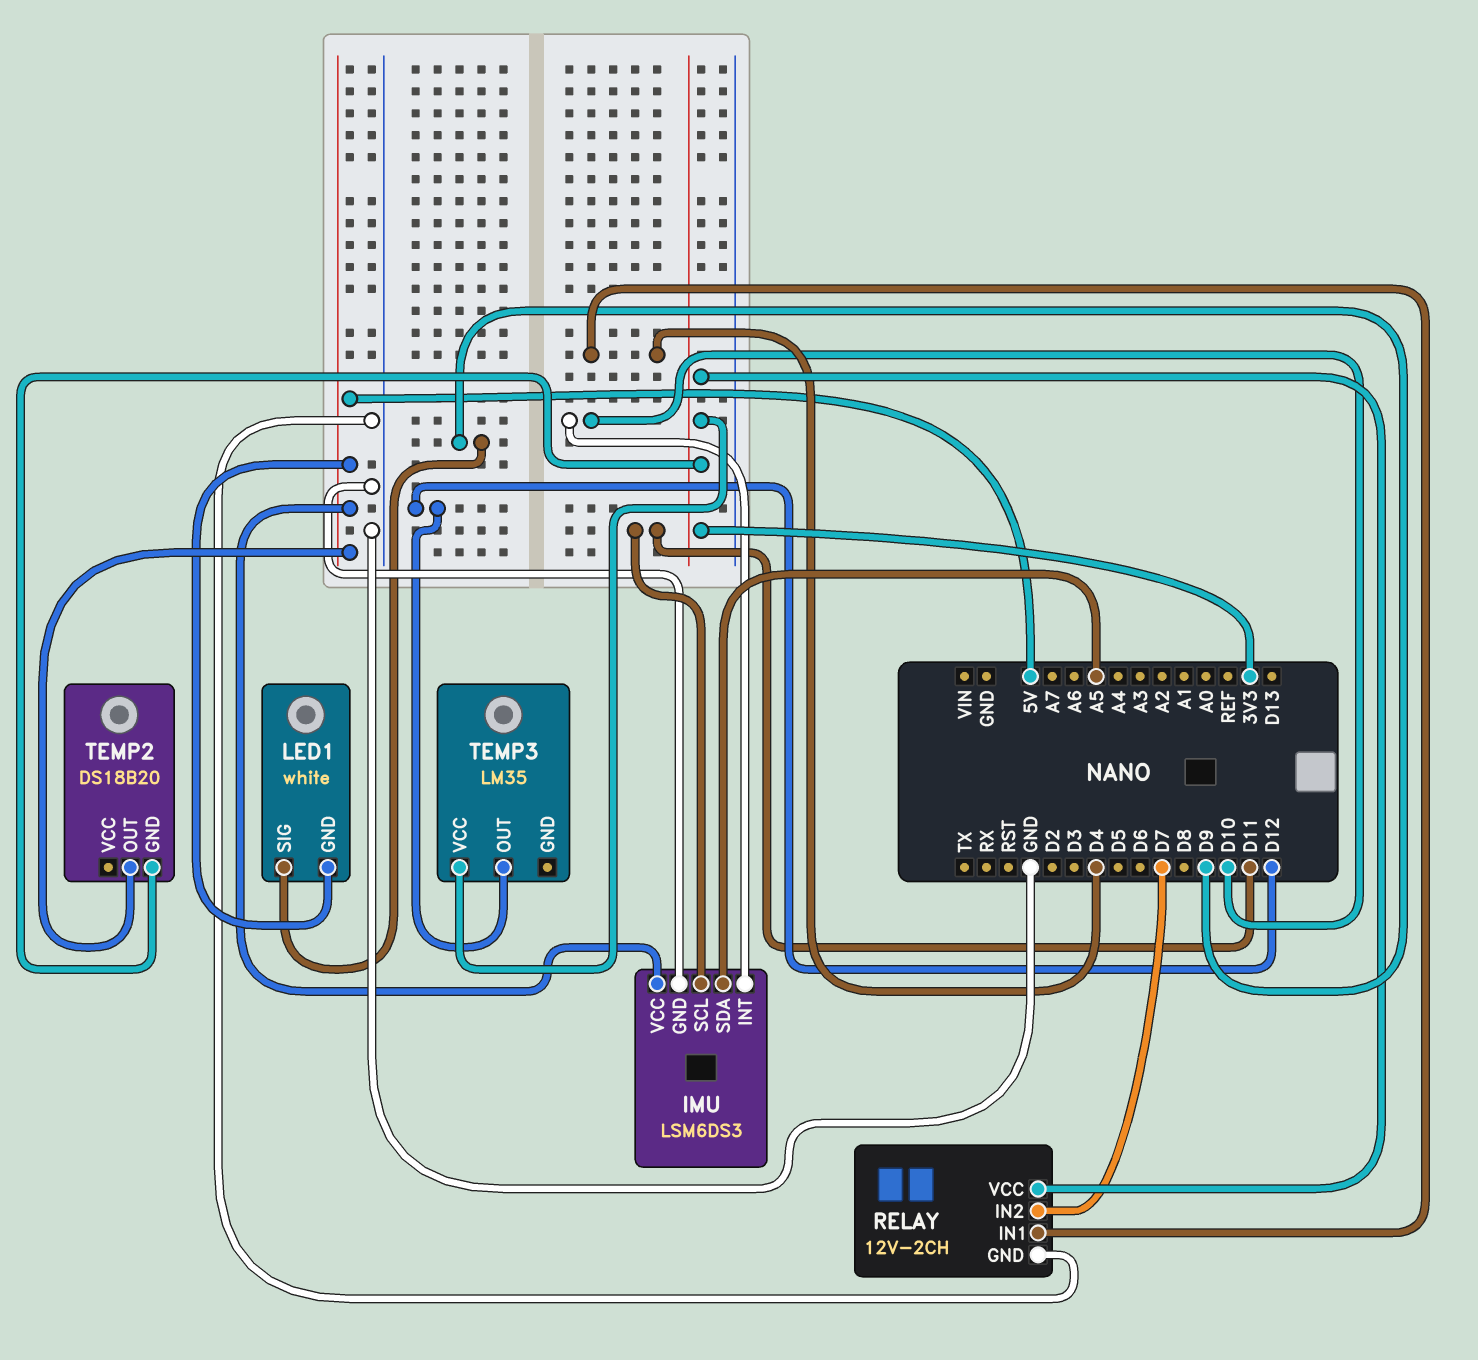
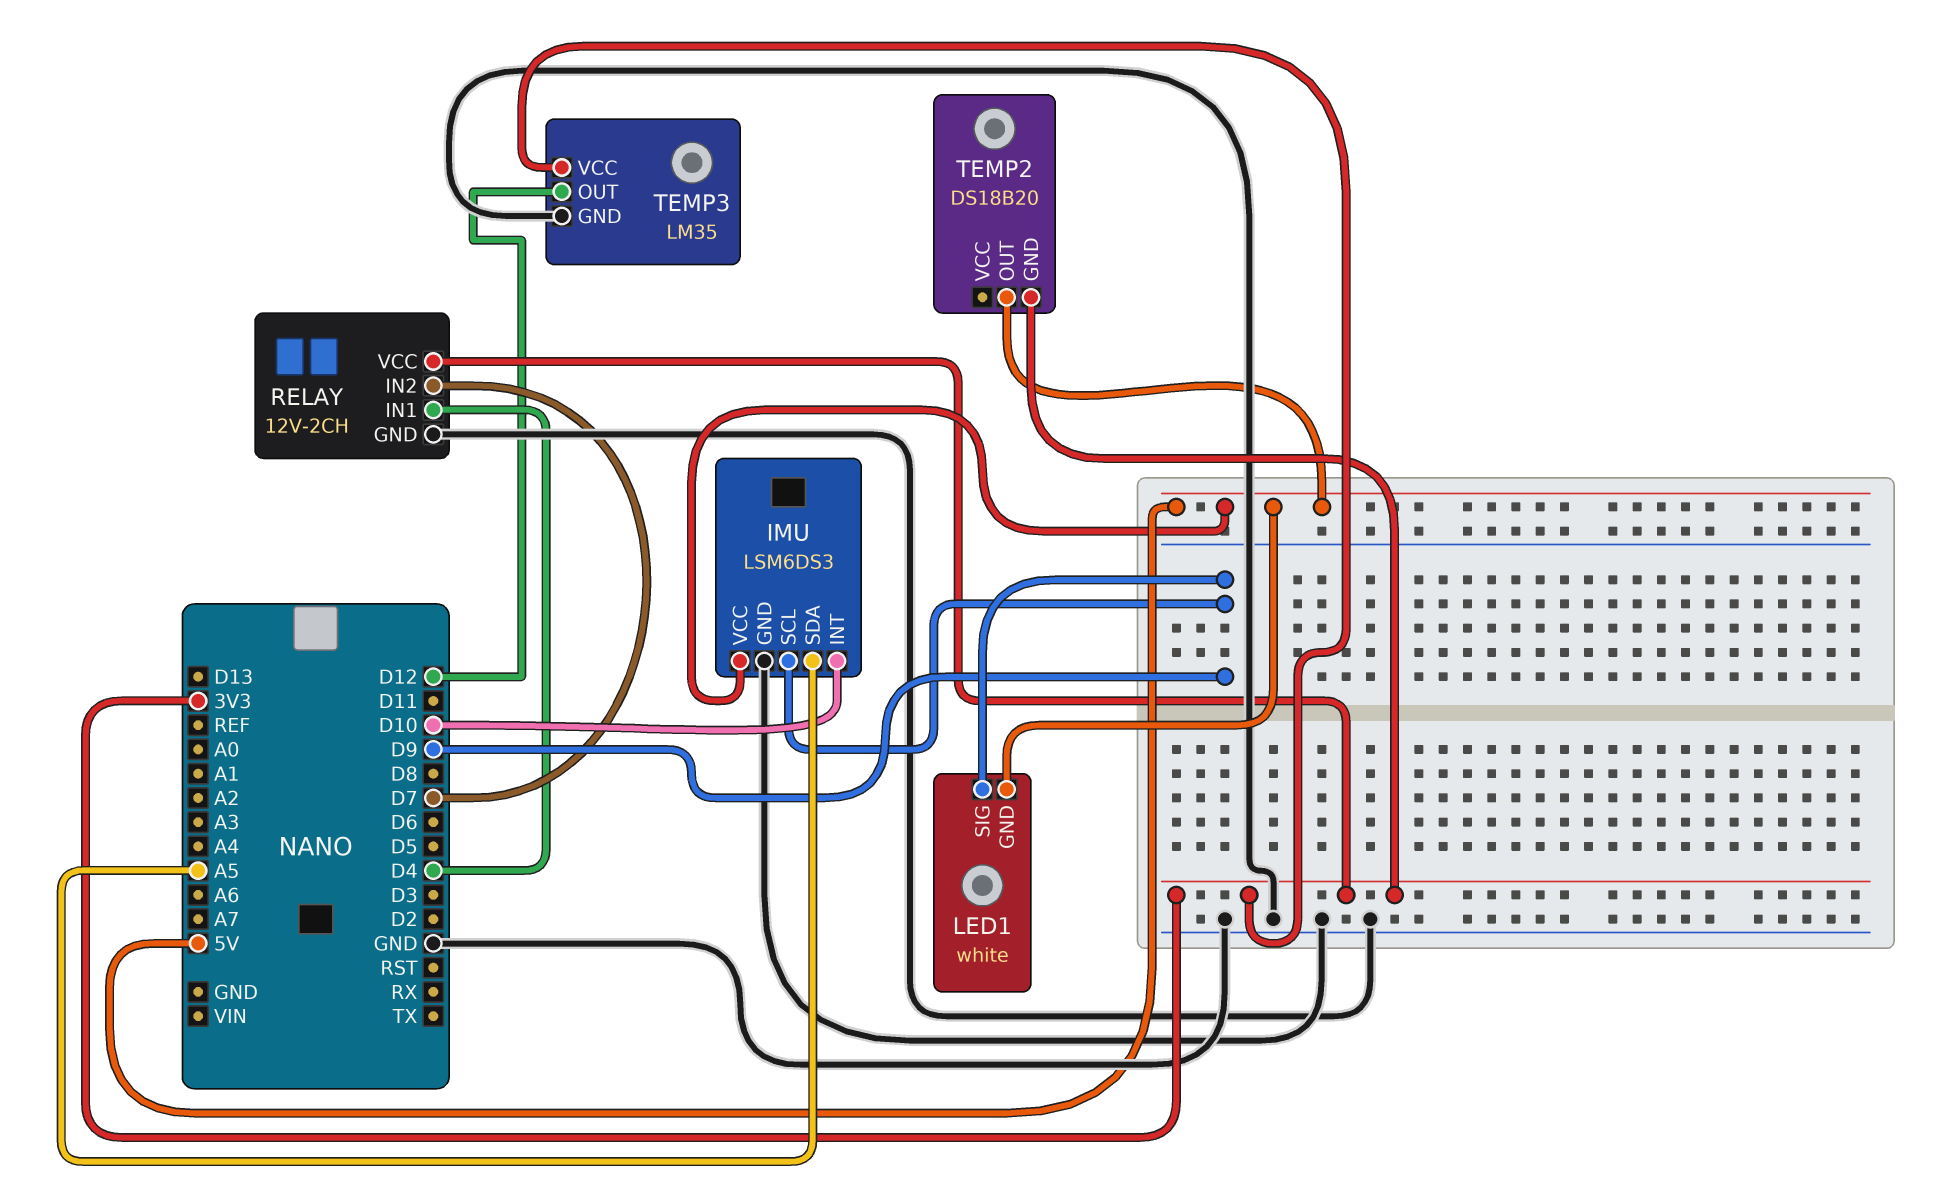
IMU pin SCL: D11 -> D9
TEMP3 pin GND: none -> GND

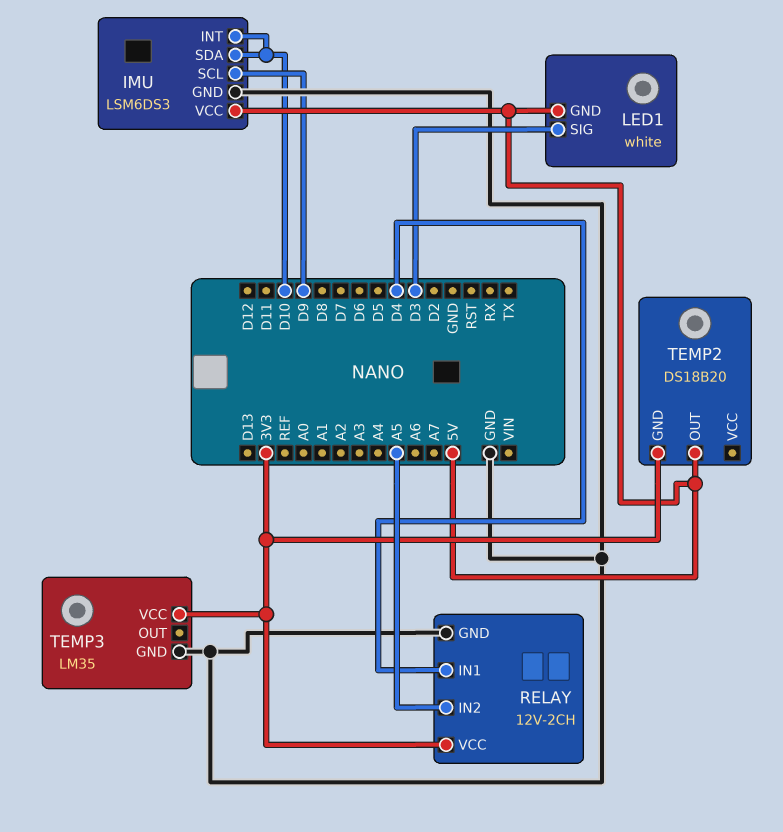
IMU pin SDA: A5 -> D10
LED1 pin SIG: D9 -> D3
RELAY pin IN2: D7 -> A5
TEMP3 pin OUT: D12 -> none

